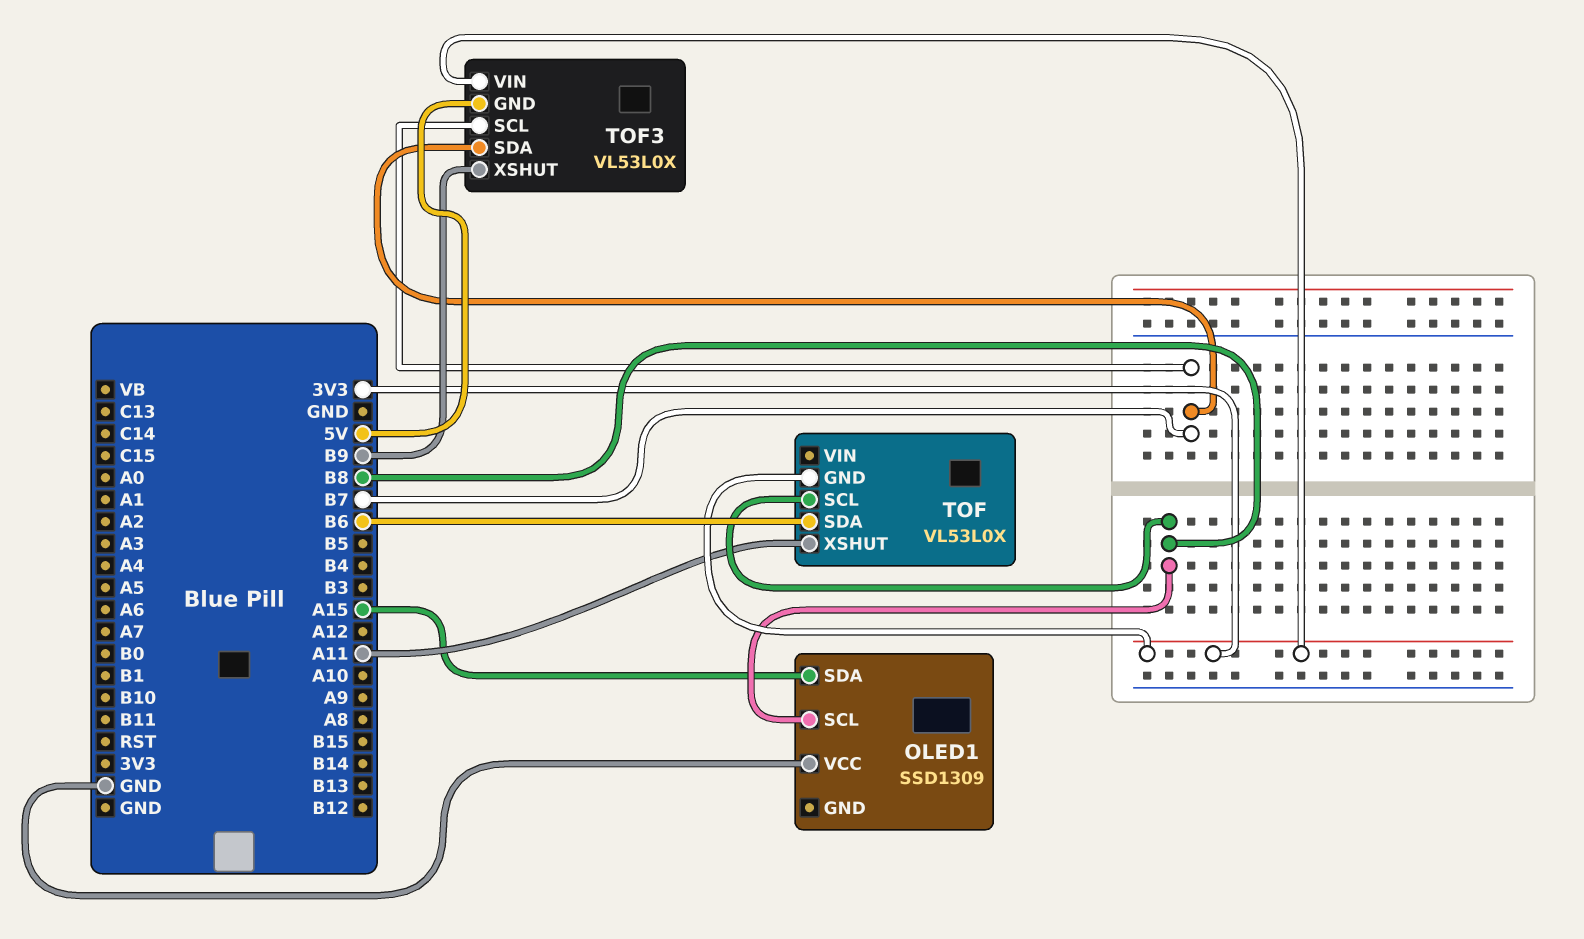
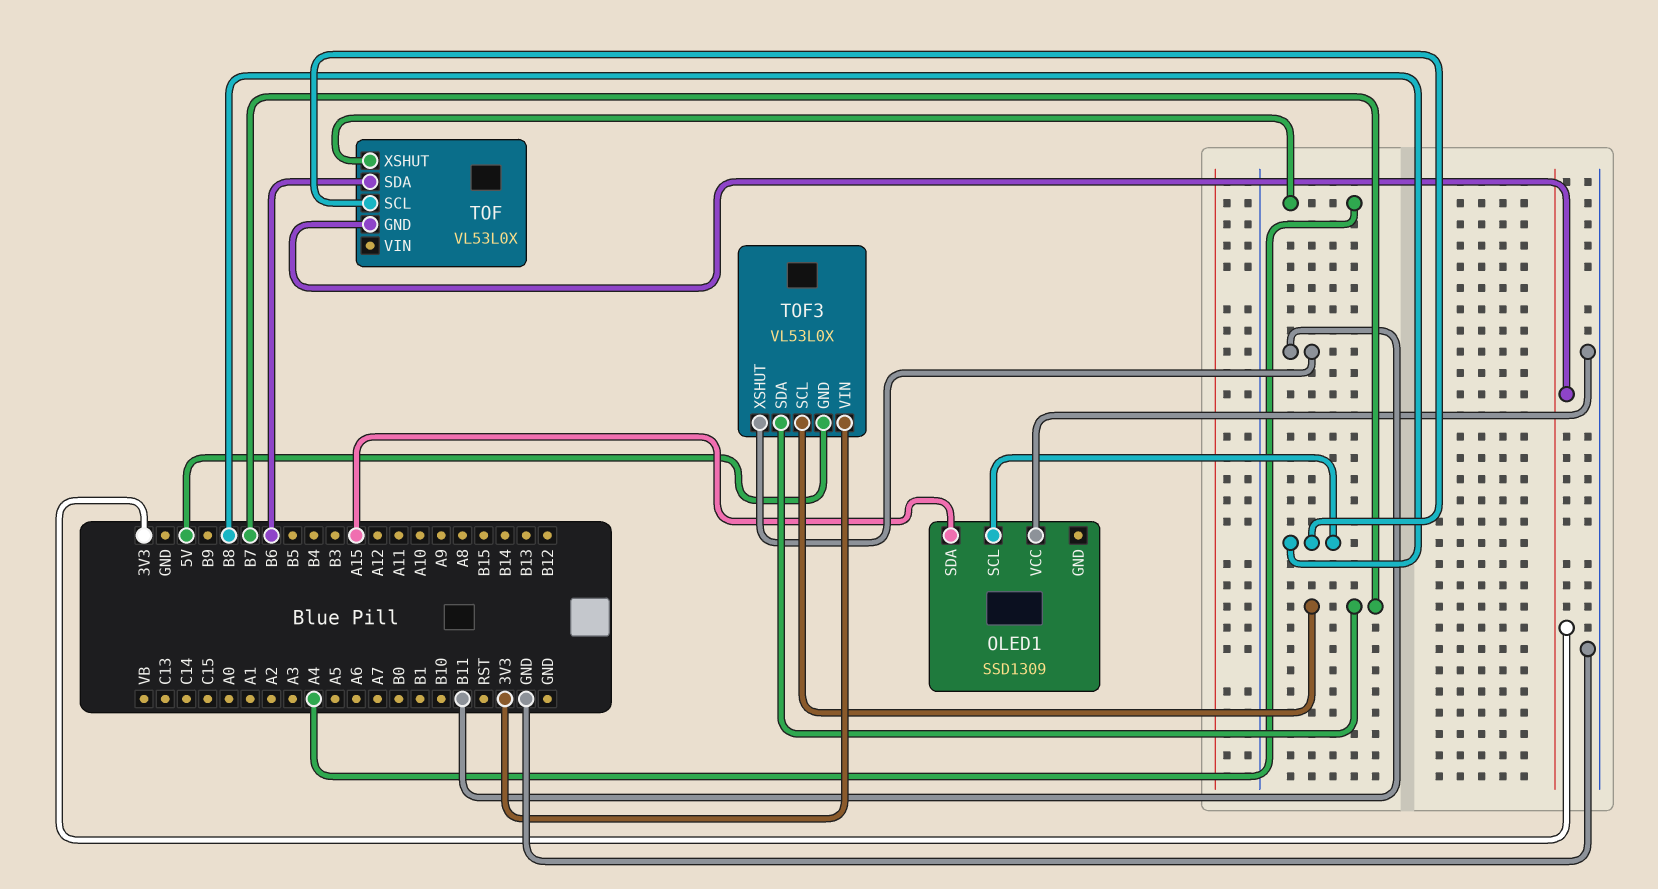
TOF pin XSHUT: A11 -> A4
TOF3 pin XSHUT: B9 -> B11

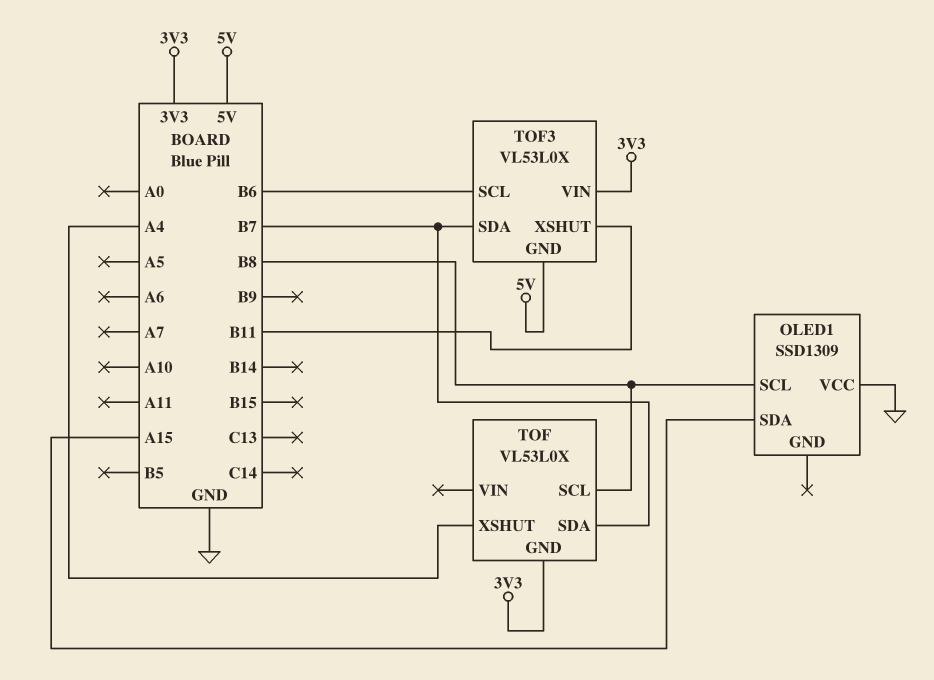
TOF pin SDA: B6 -> B7
TOF3 pin SCL: B7 -> B6

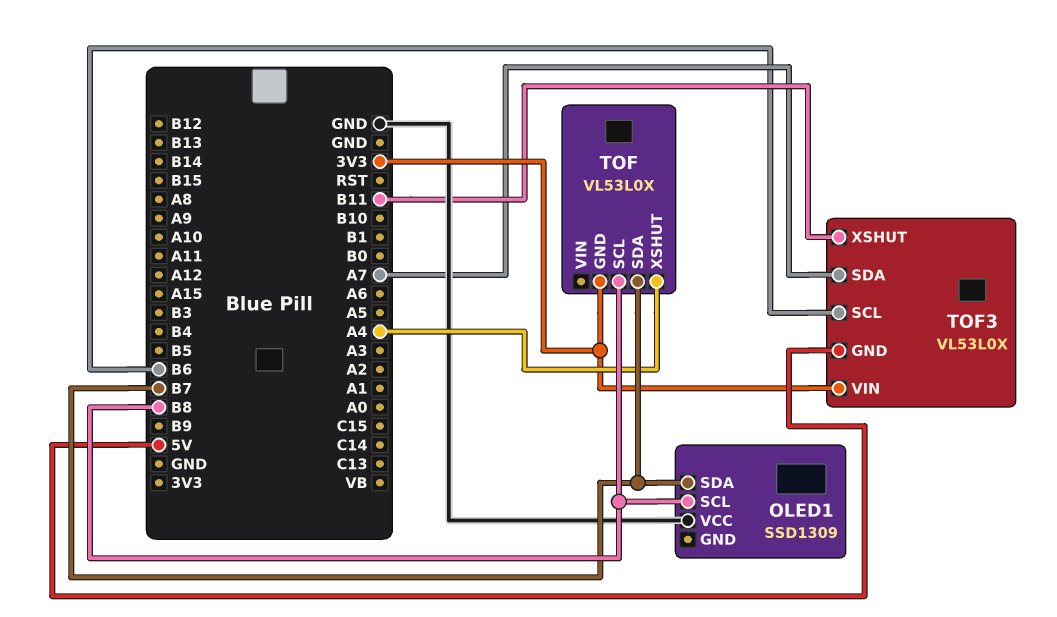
OLED1 pin SDA: A15 -> B7
TOF3 pin SDA: B7 -> A7

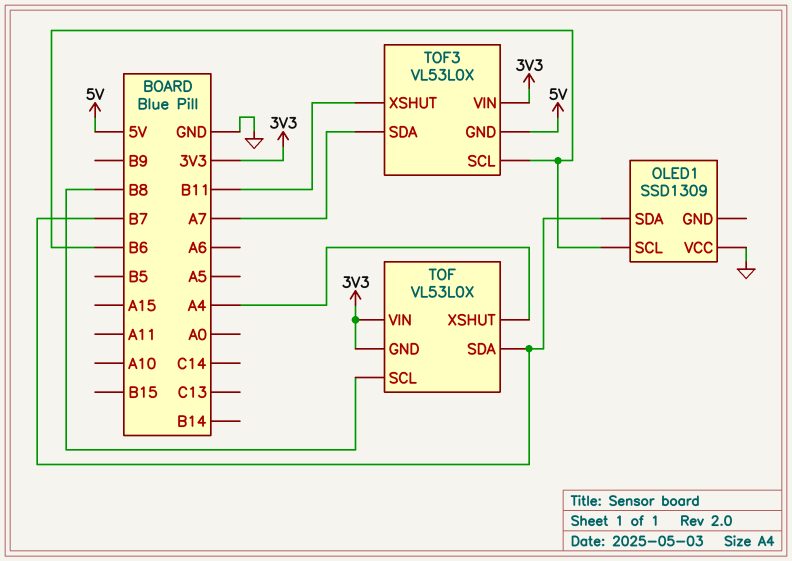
OLED1 pin SCL: B8 -> B6
TOF pin VIN: none -> 3V3

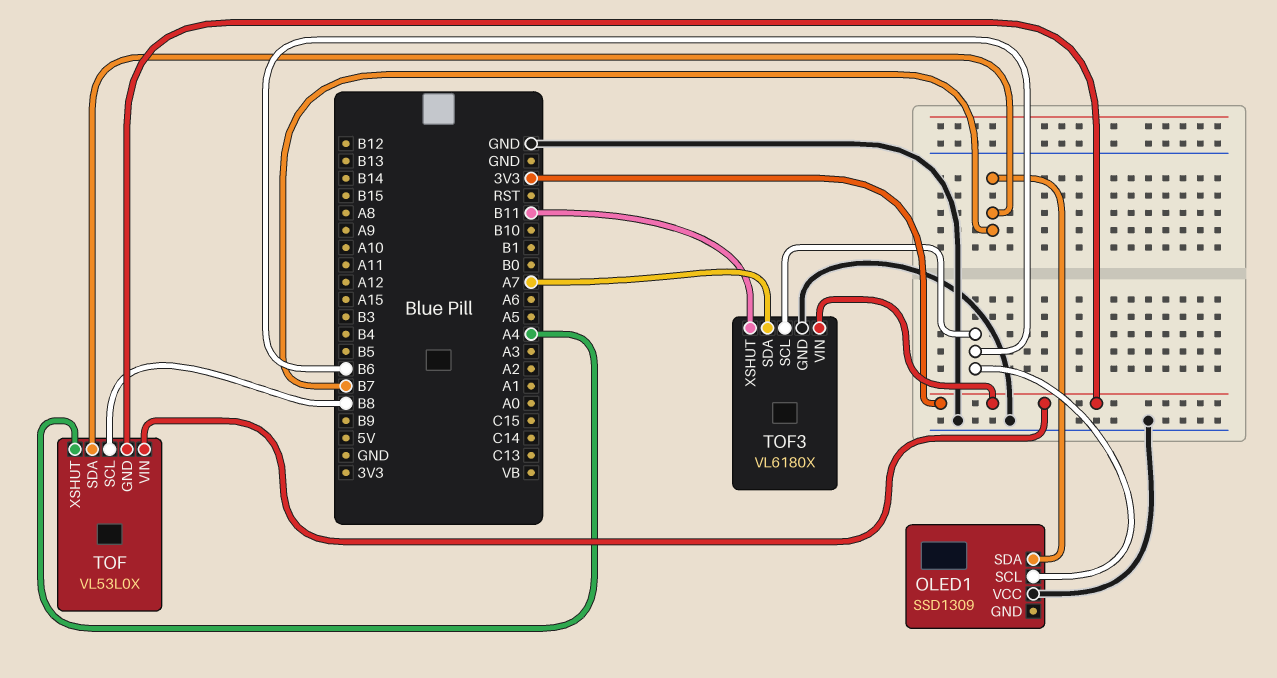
TOF3: VL53L0X -> VL6180X
TOF3 pin GND: 5V -> GND

